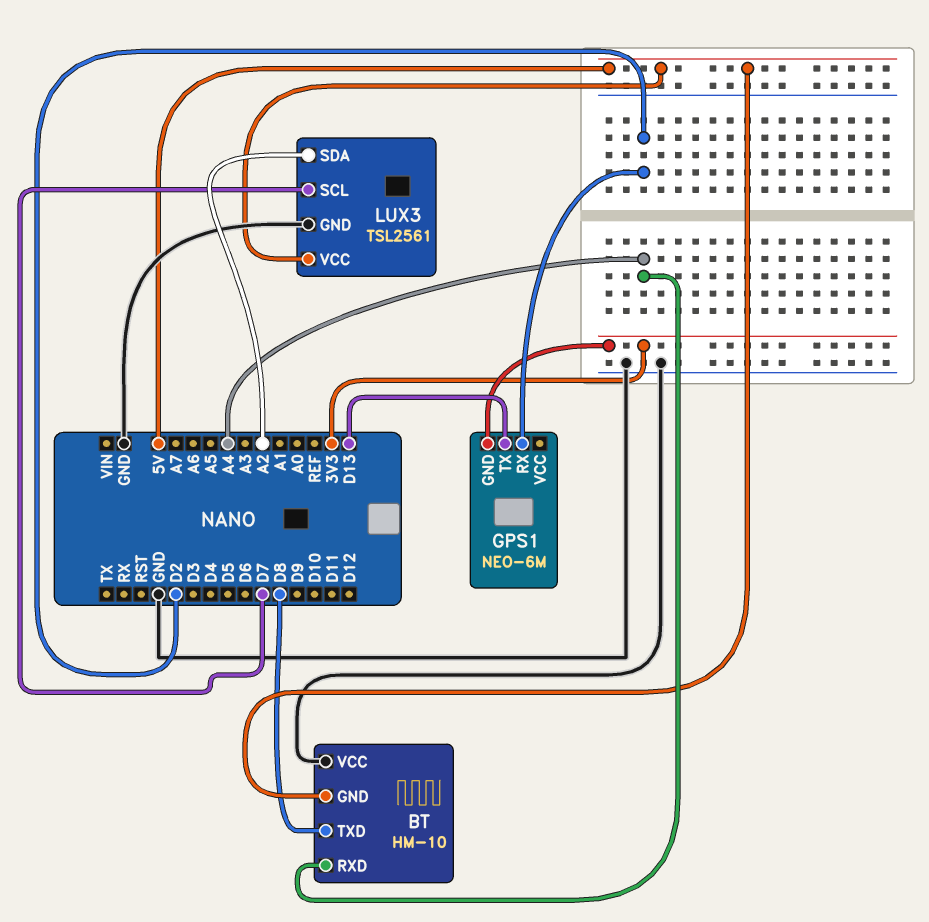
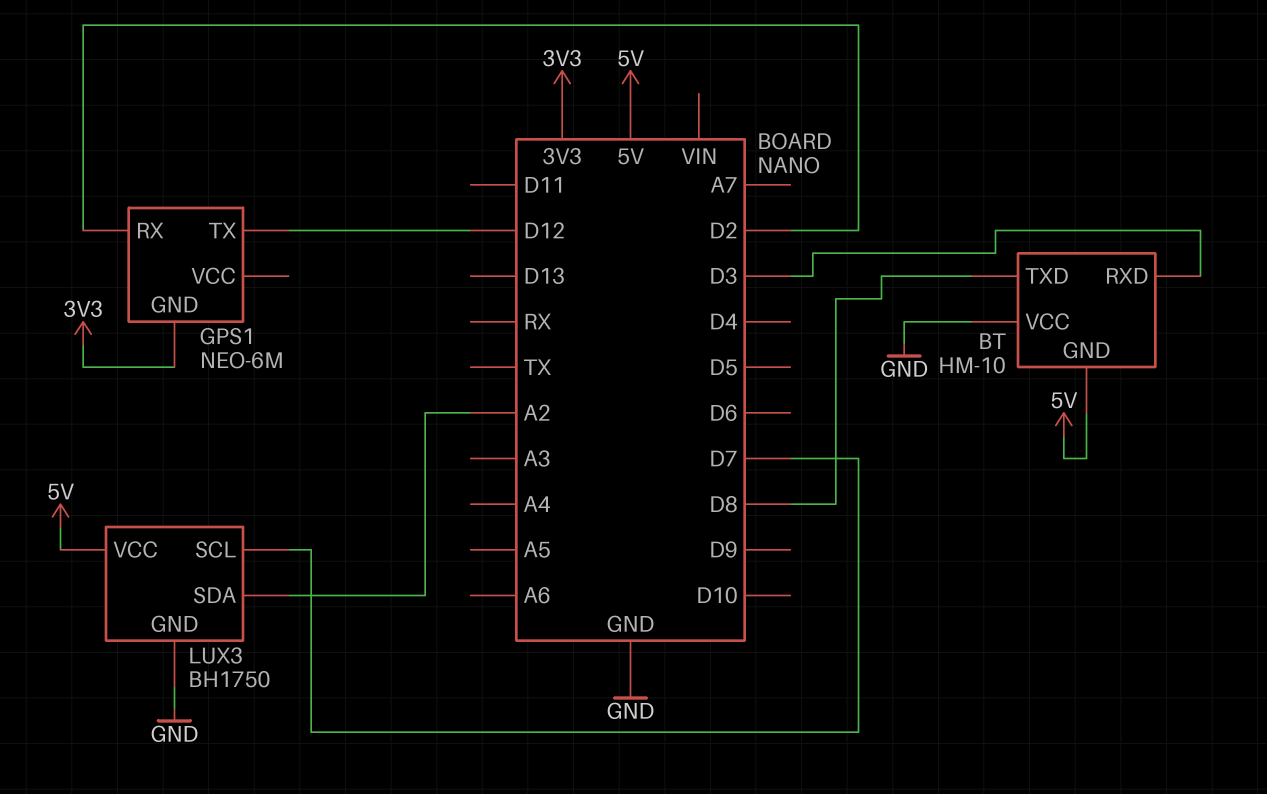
BT pin RXD: A4 -> D3
GPS1 pin TX: D13 -> D12
LUX3: TSL2561 -> BH1750

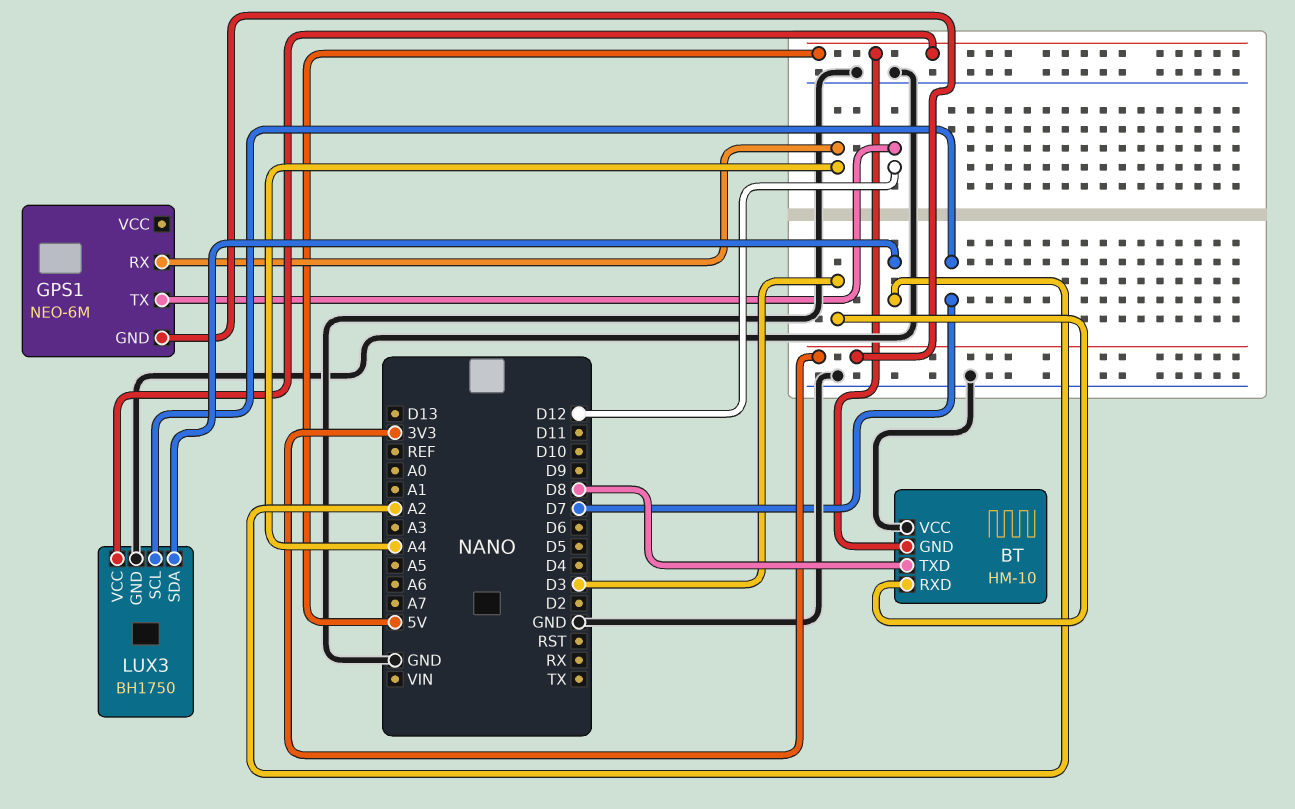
GPS1 pin RX: D2 -> A4

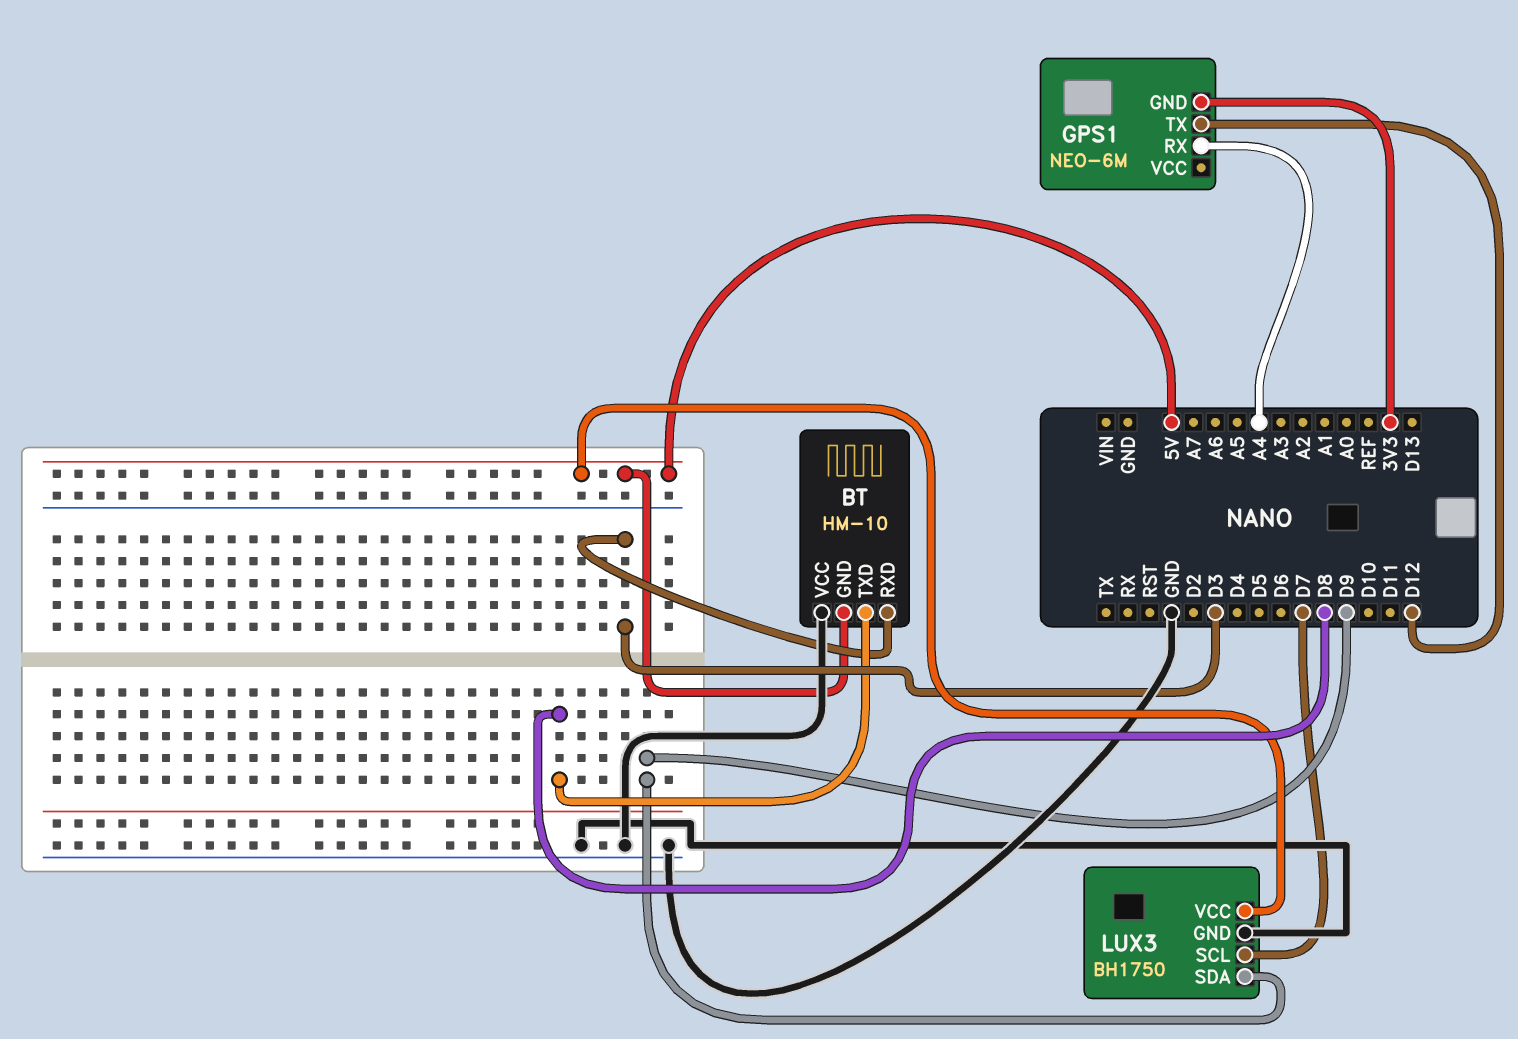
LUX3 pin SDA: A2 -> D9

